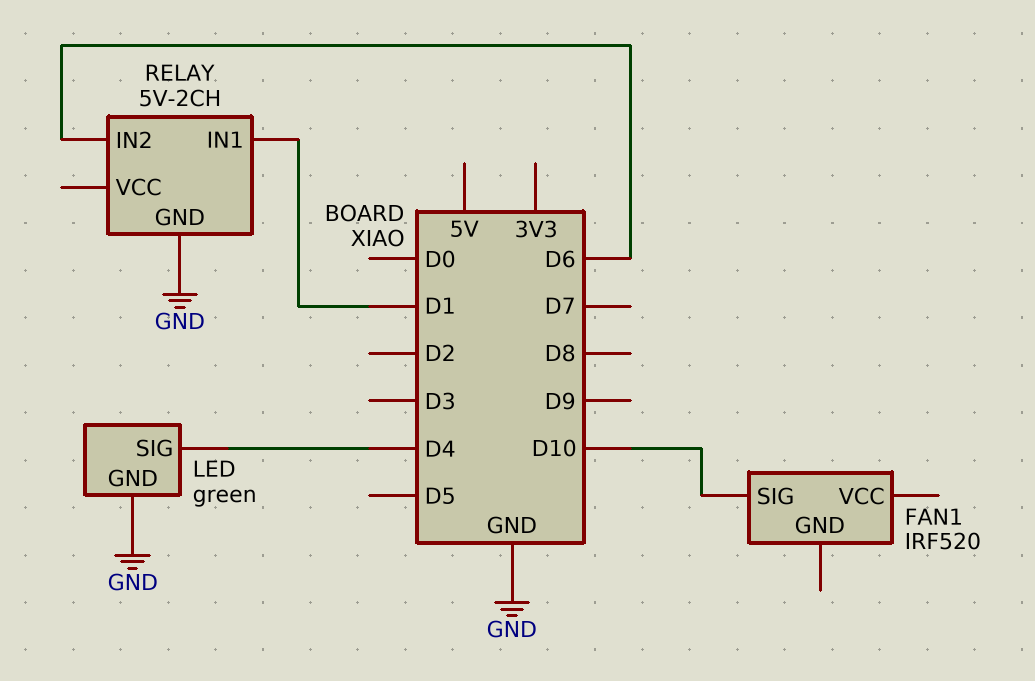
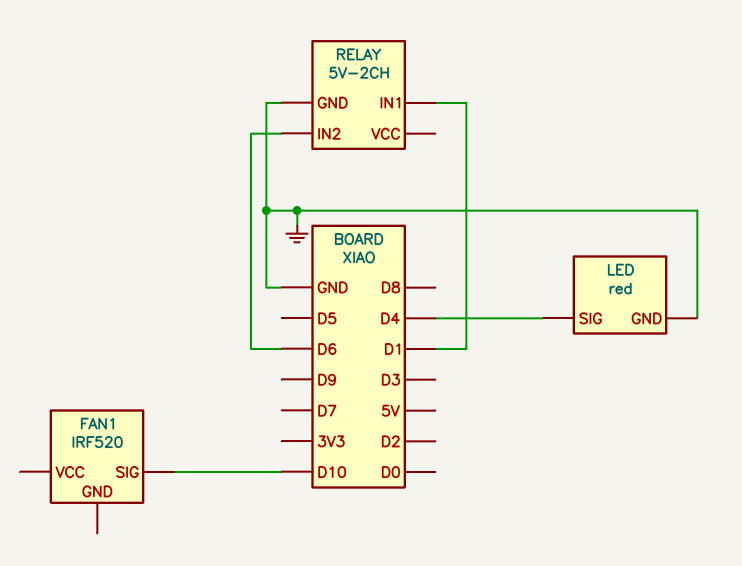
LED: green -> red

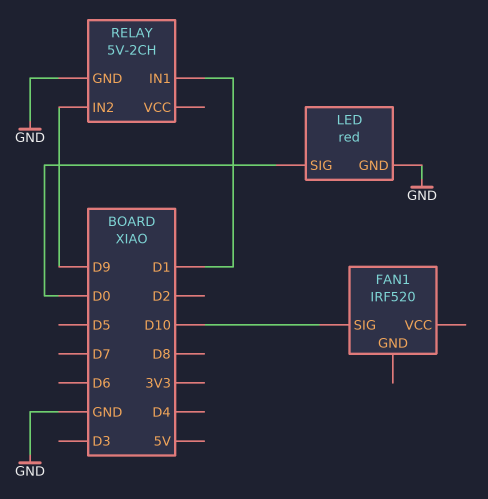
LED pin SIG: D4 -> D0
RELAY pin IN2: D6 -> D9

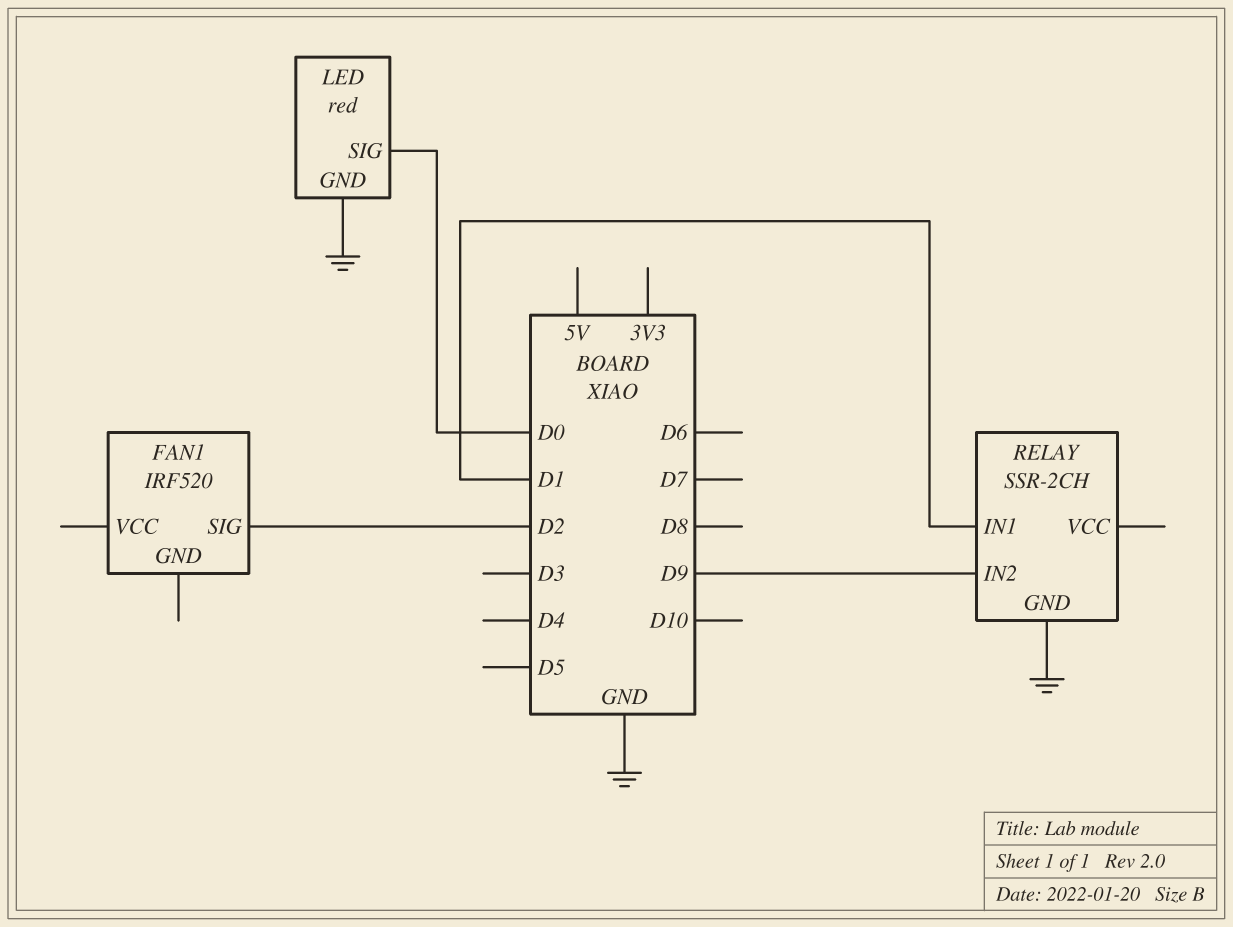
FAN1 pin SIG: D10 -> D2
RELAY: 5V-2CH -> SSR-2CH

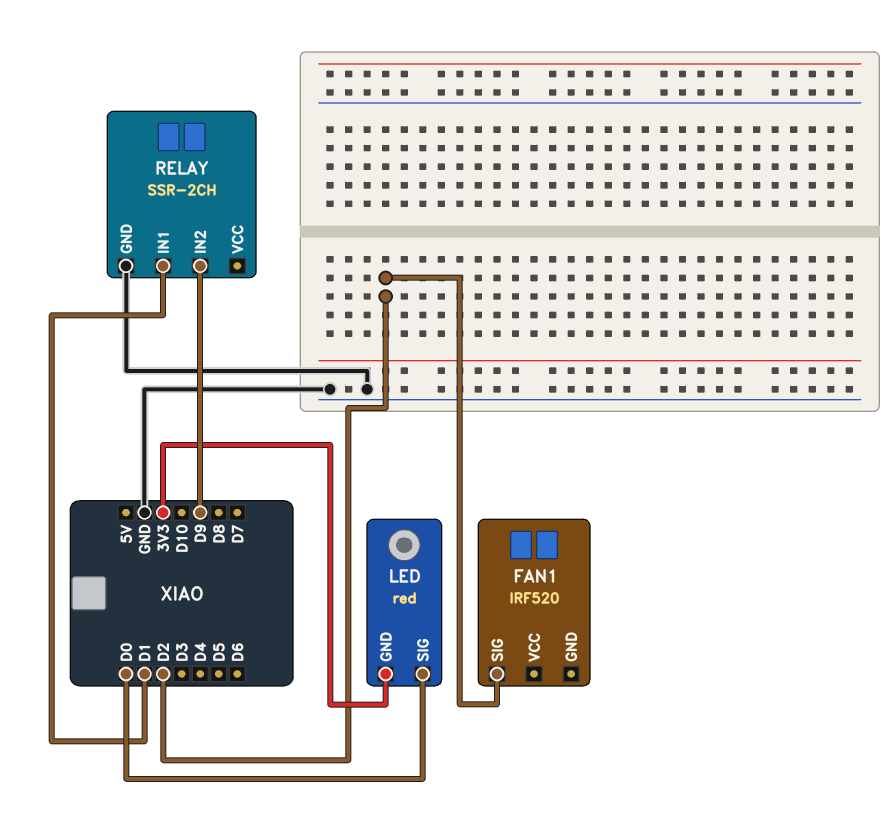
LED pin GND: GND -> 3V3

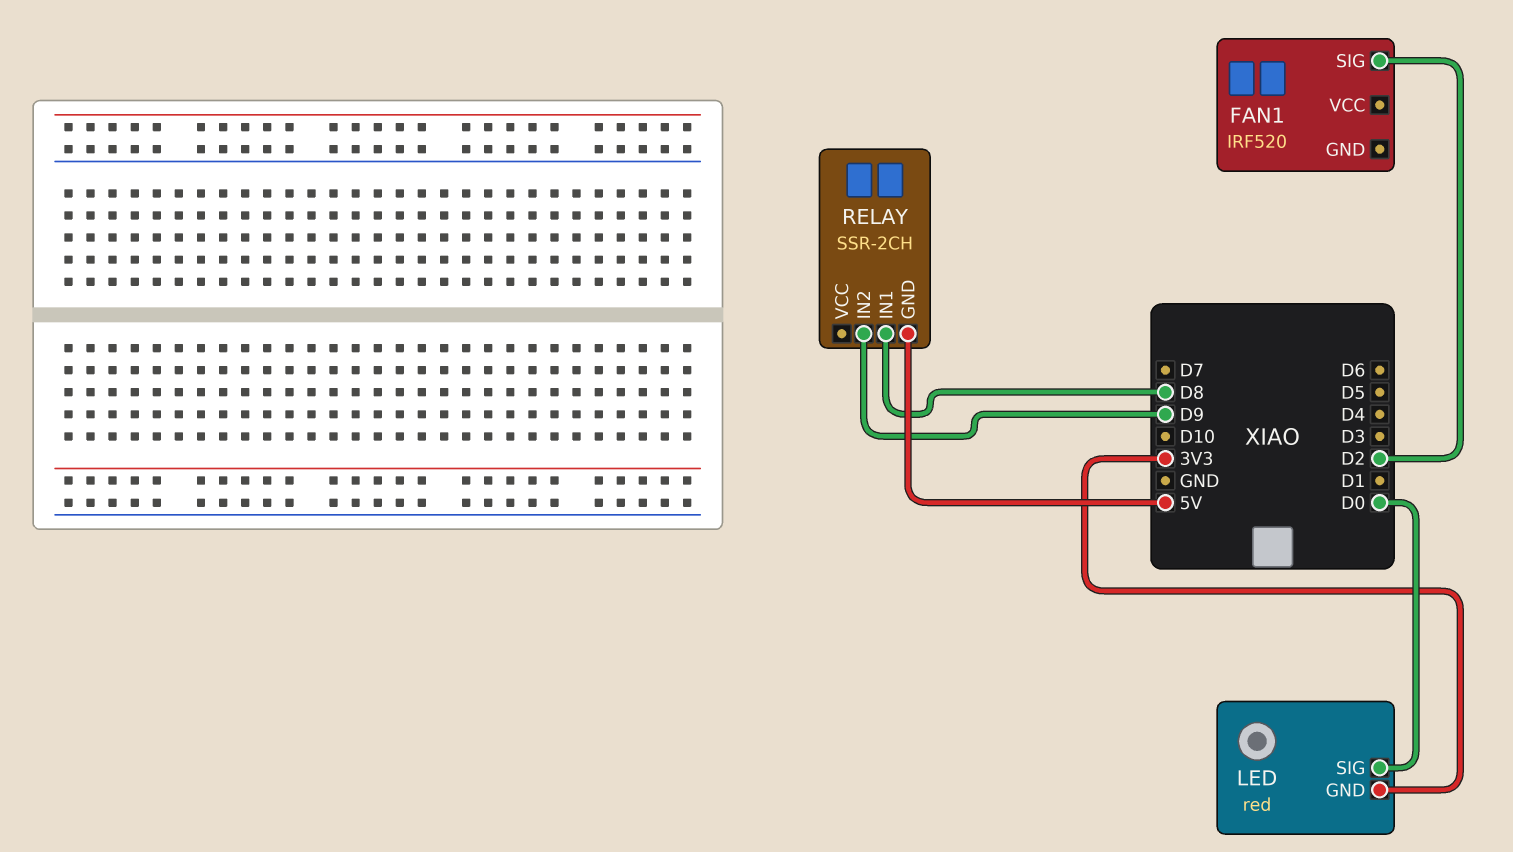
RELAY pin GND: GND -> 5V
RELAY pin IN1: D1 -> D8

